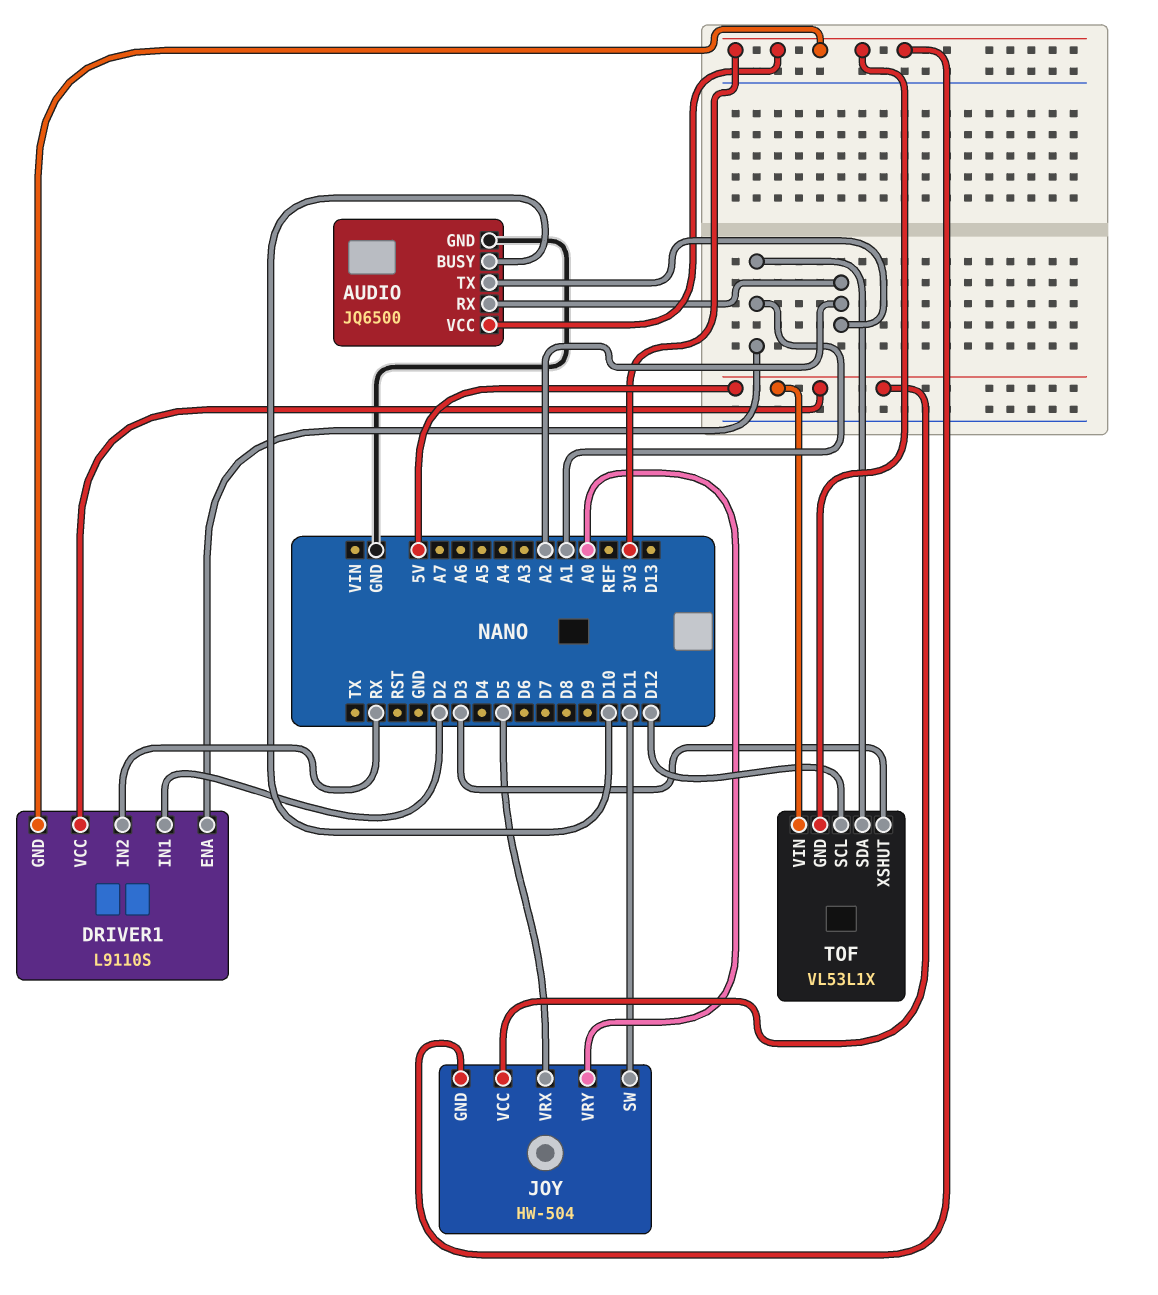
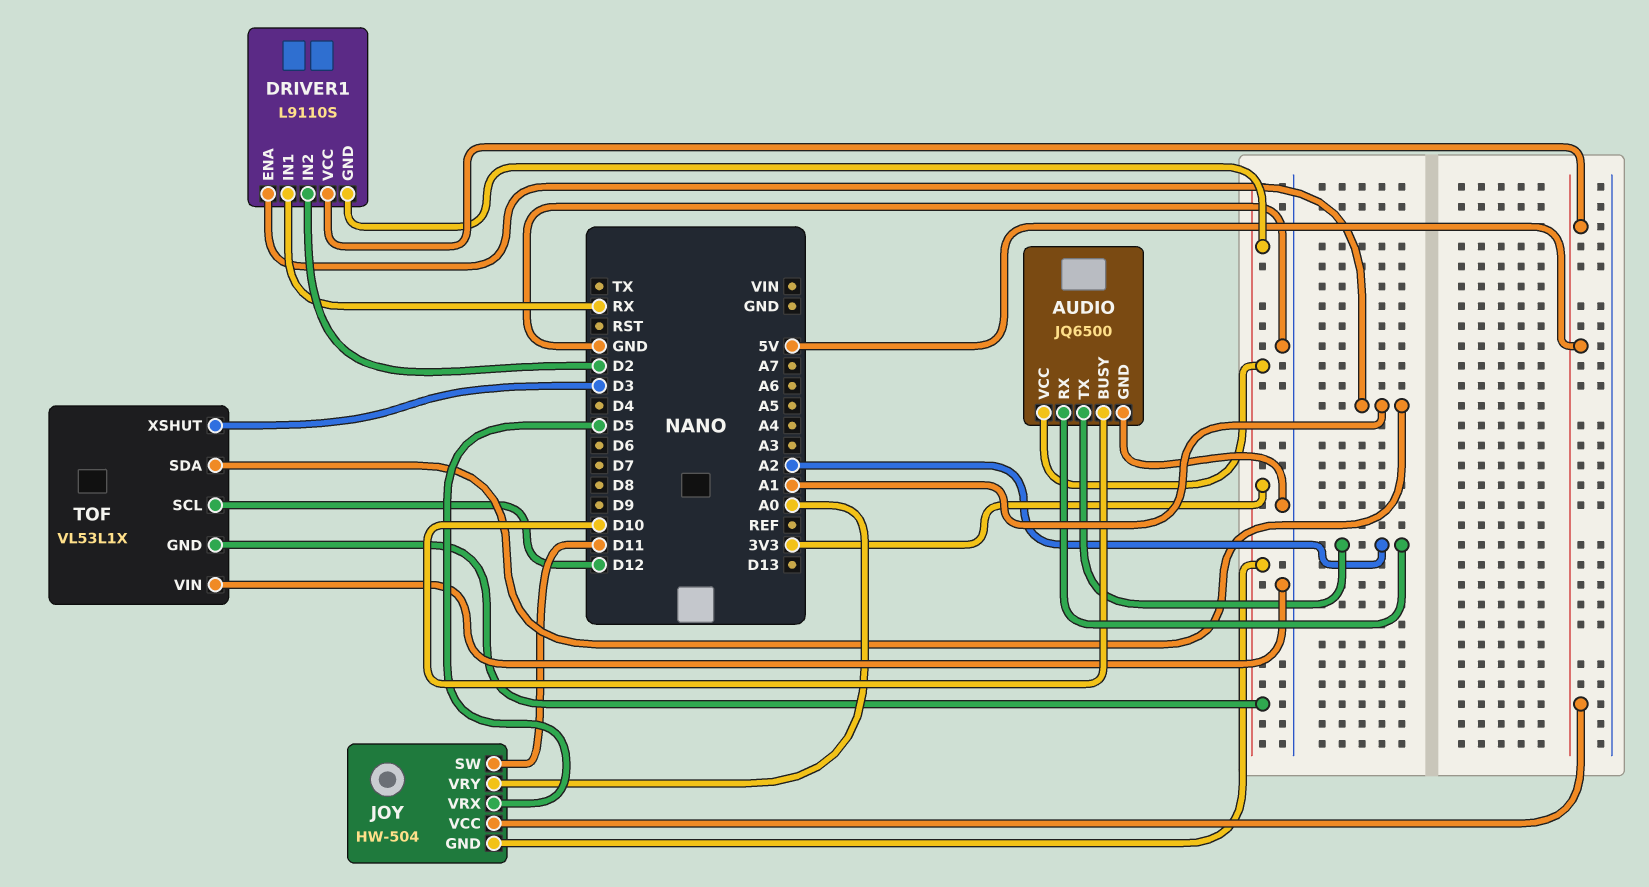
DRIVER1 pin IN1: D2 -> RX
DRIVER1 pin IN2: RX -> D2
TOF pin VIN: 5V -> GND

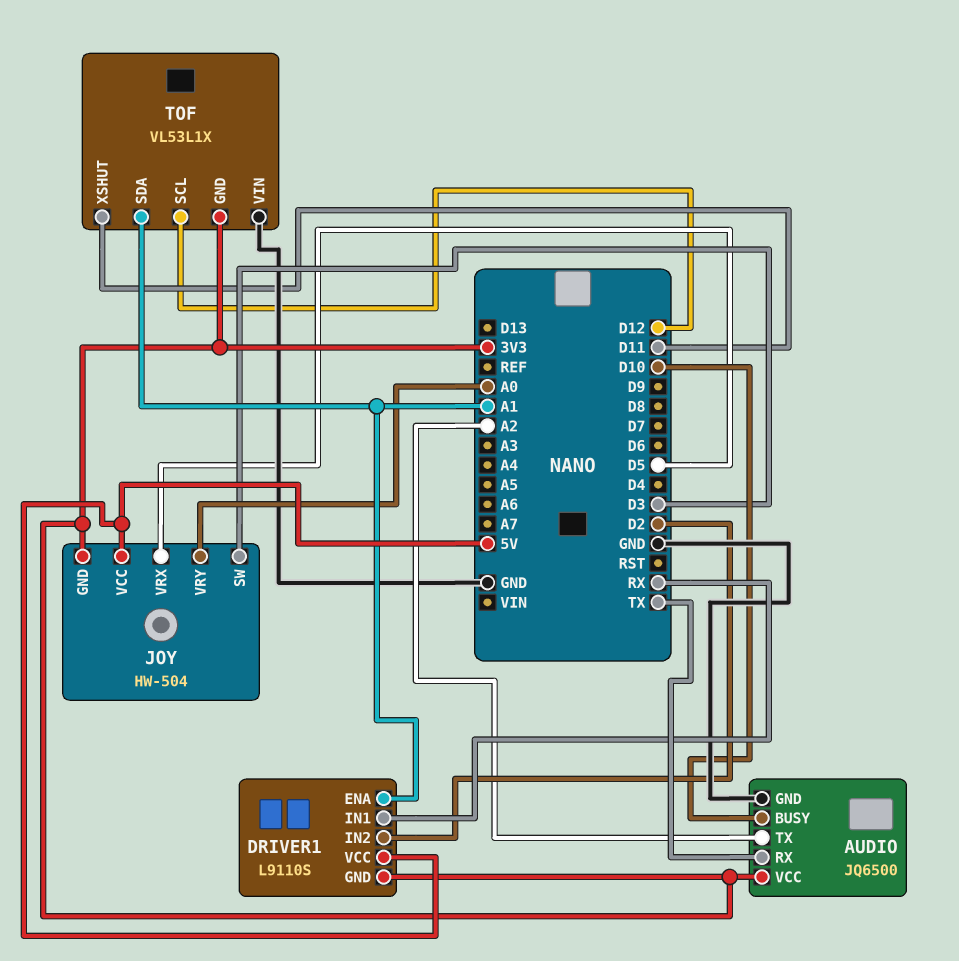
AUDIO pin RX: A2 -> TX
JOY pin SW: D11 -> D3
TOF pin XSHUT: D3 -> D11

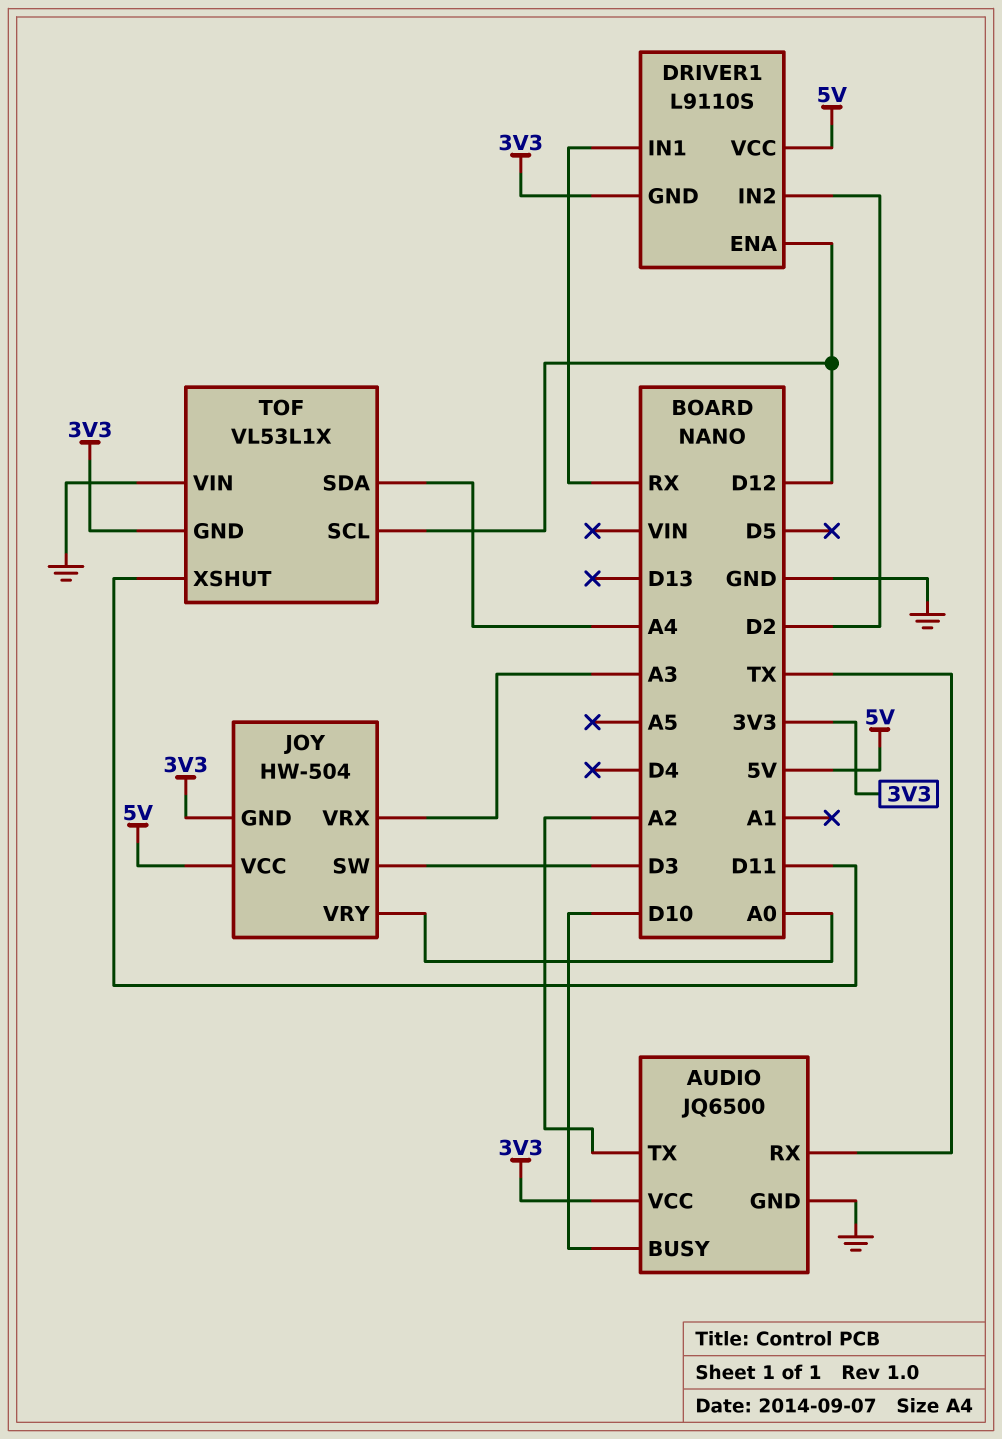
DRIVER1 pin ENA: A1 -> D12
JOY pin VRX: D5 -> A3
TOF pin SDA: A1 -> A4

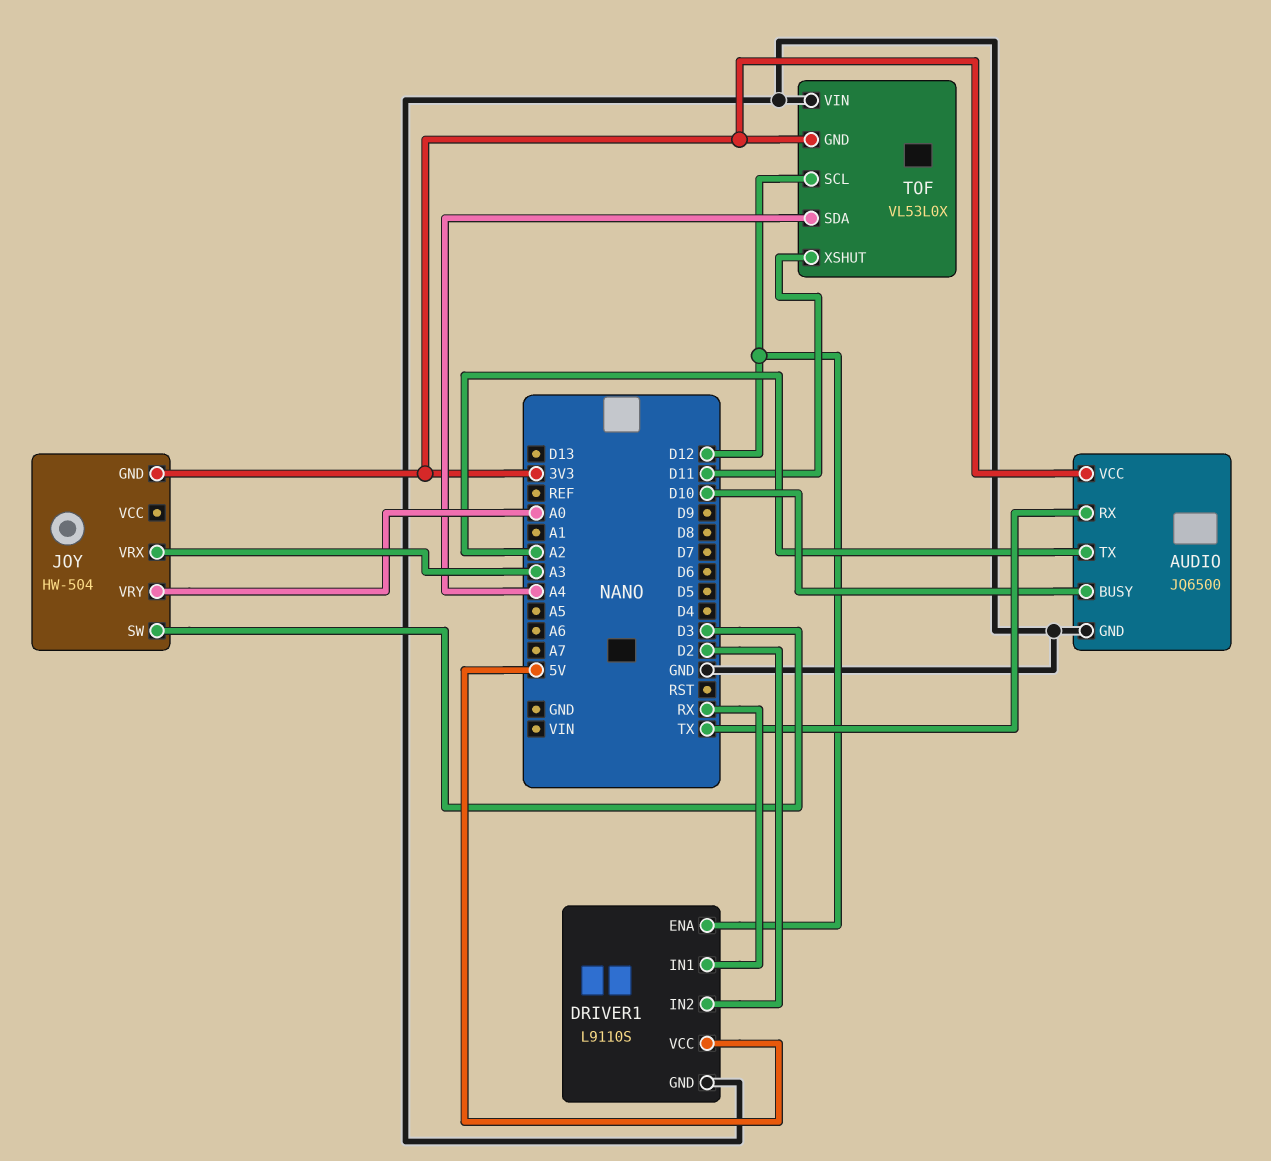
DRIVER1 pin GND: 3V3 -> GND
JOY pin VCC: 5V -> none
TOF: VL53L1X -> VL53L0X

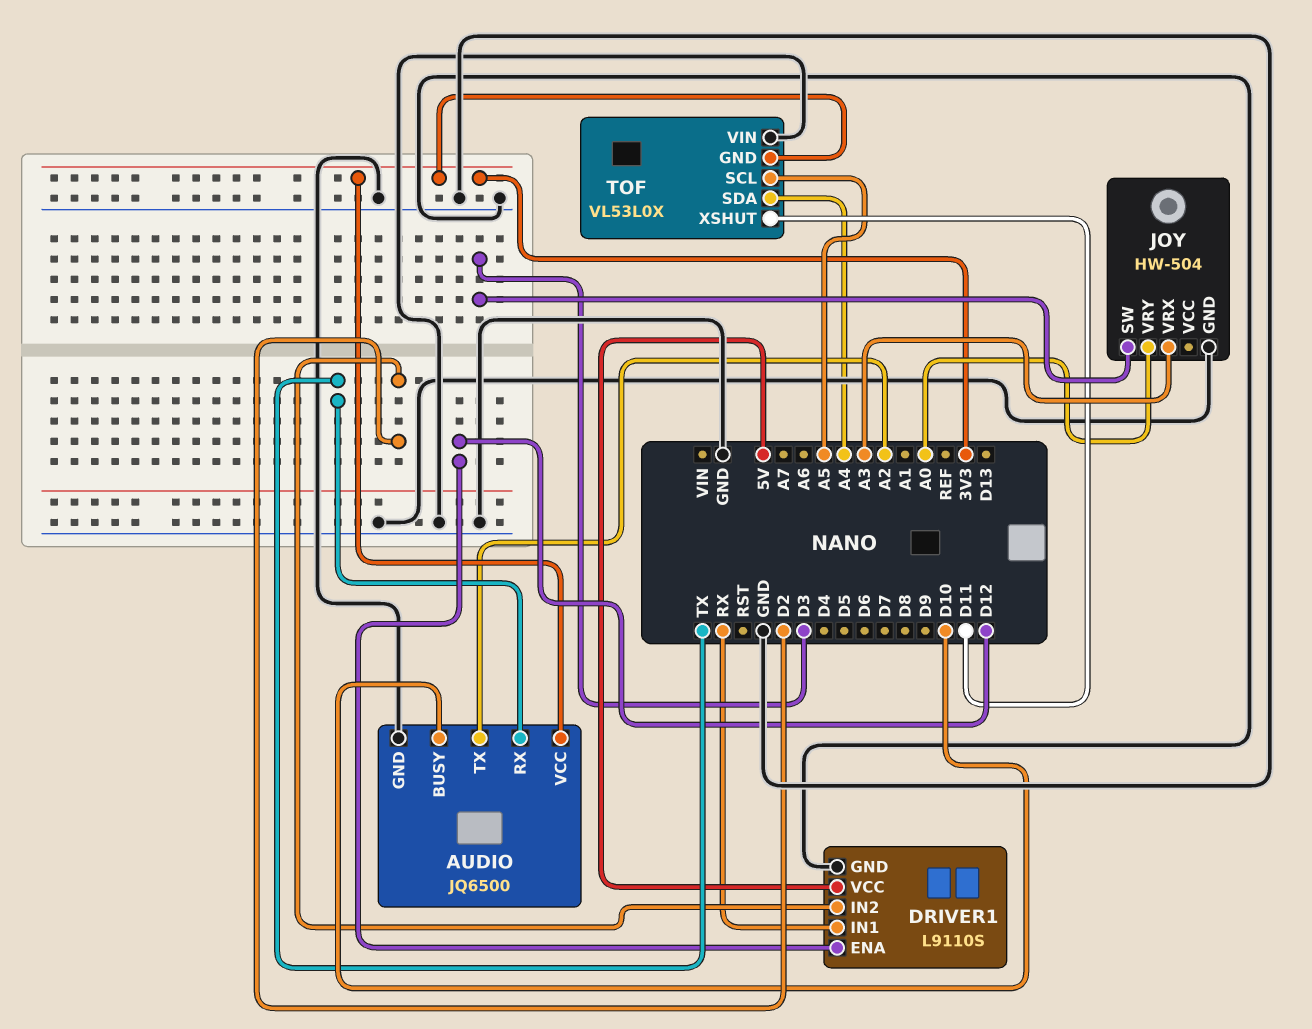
JOY pin GND: 3V3 -> GND
TOF pin SCL: D12 -> A5

